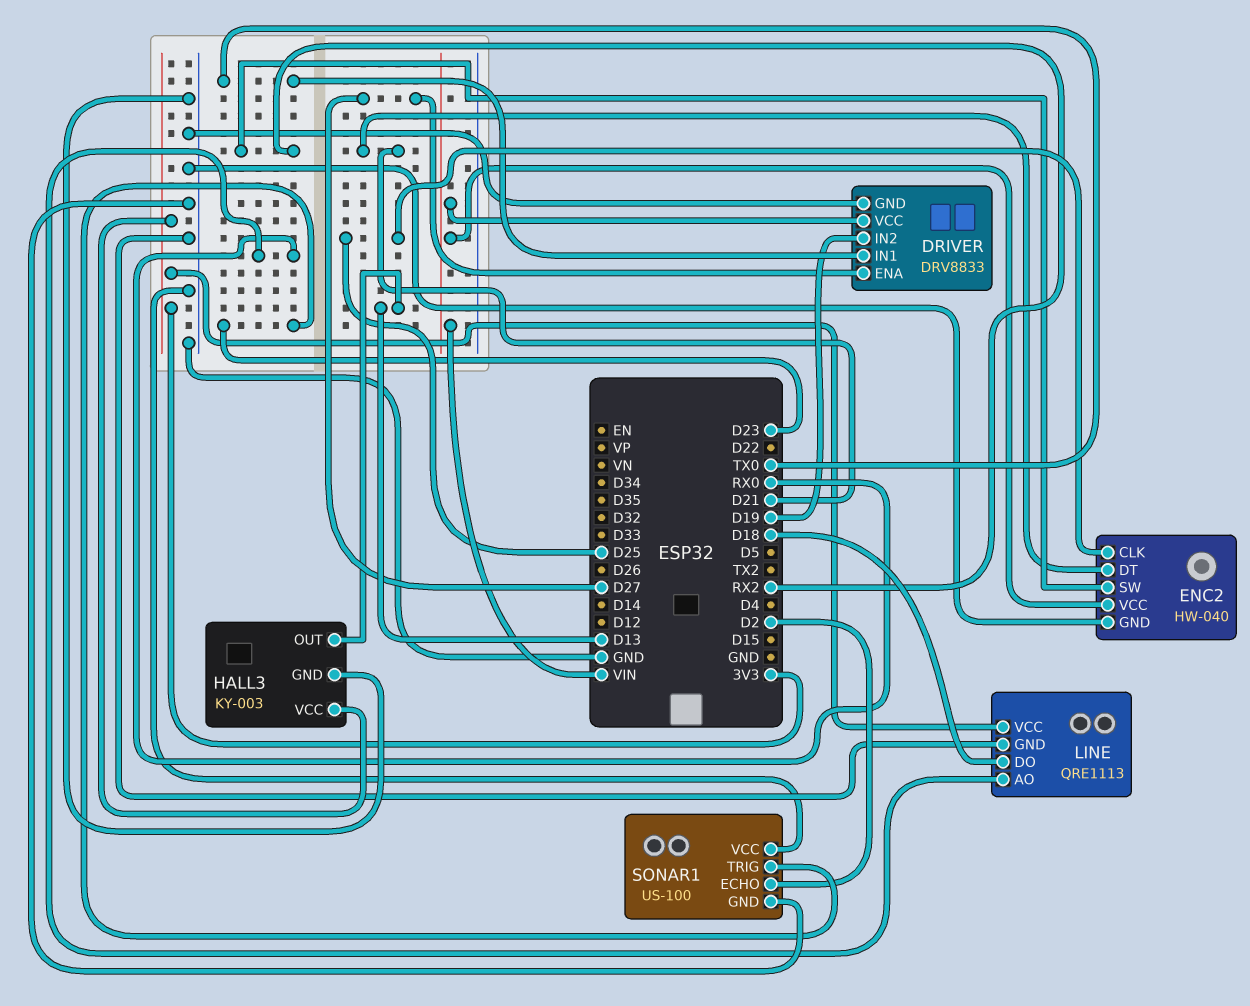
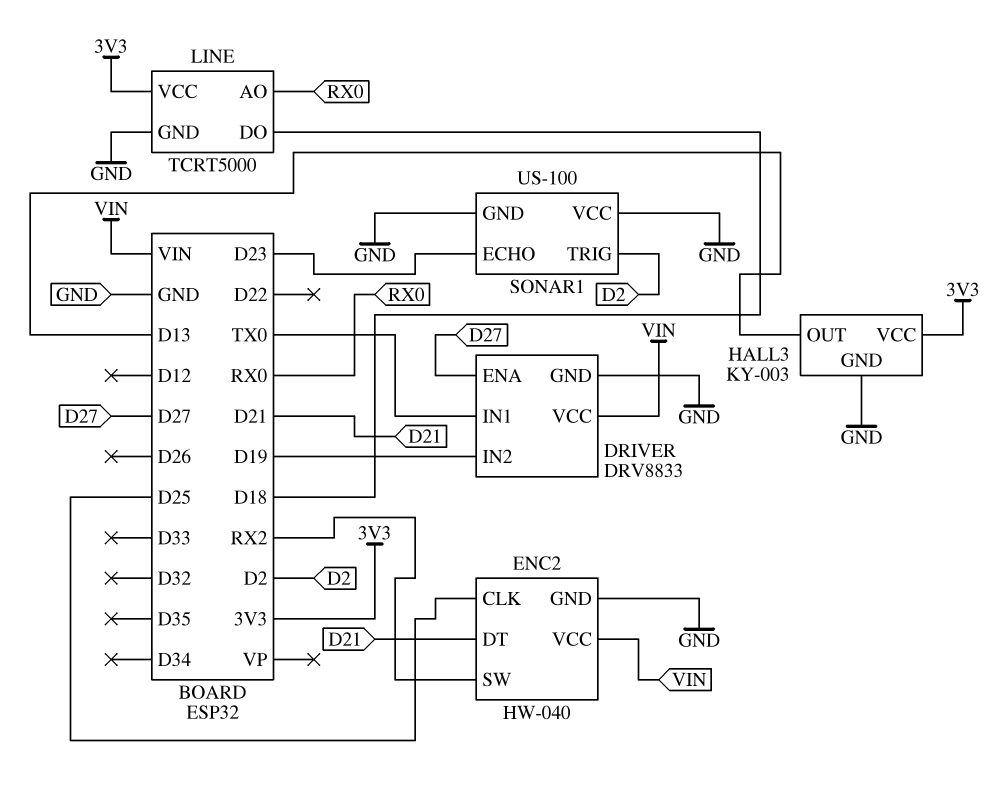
LINE: QRE1113 -> TCRT5000
SONAR1 pin ECHO: D2 -> D23
SONAR1 pin TRIG: D23 -> D2

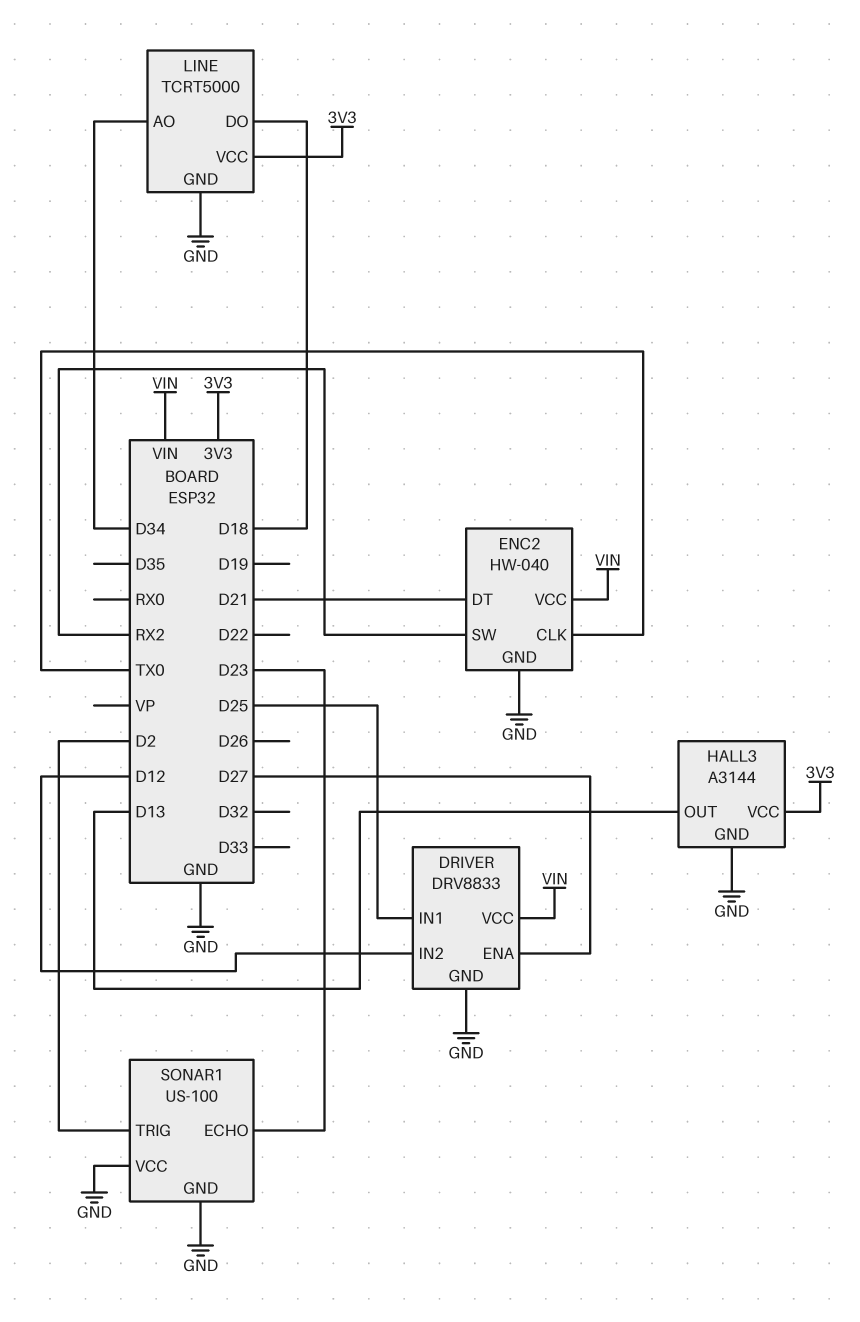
DRIVER pin IN1: TX0 -> D25
DRIVER pin IN2: D19 -> D12
ENC2 pin CLK: D25 -> TX0
HALL3: KY-003 -> A3144
LINE pin AO: RX0 -> D34

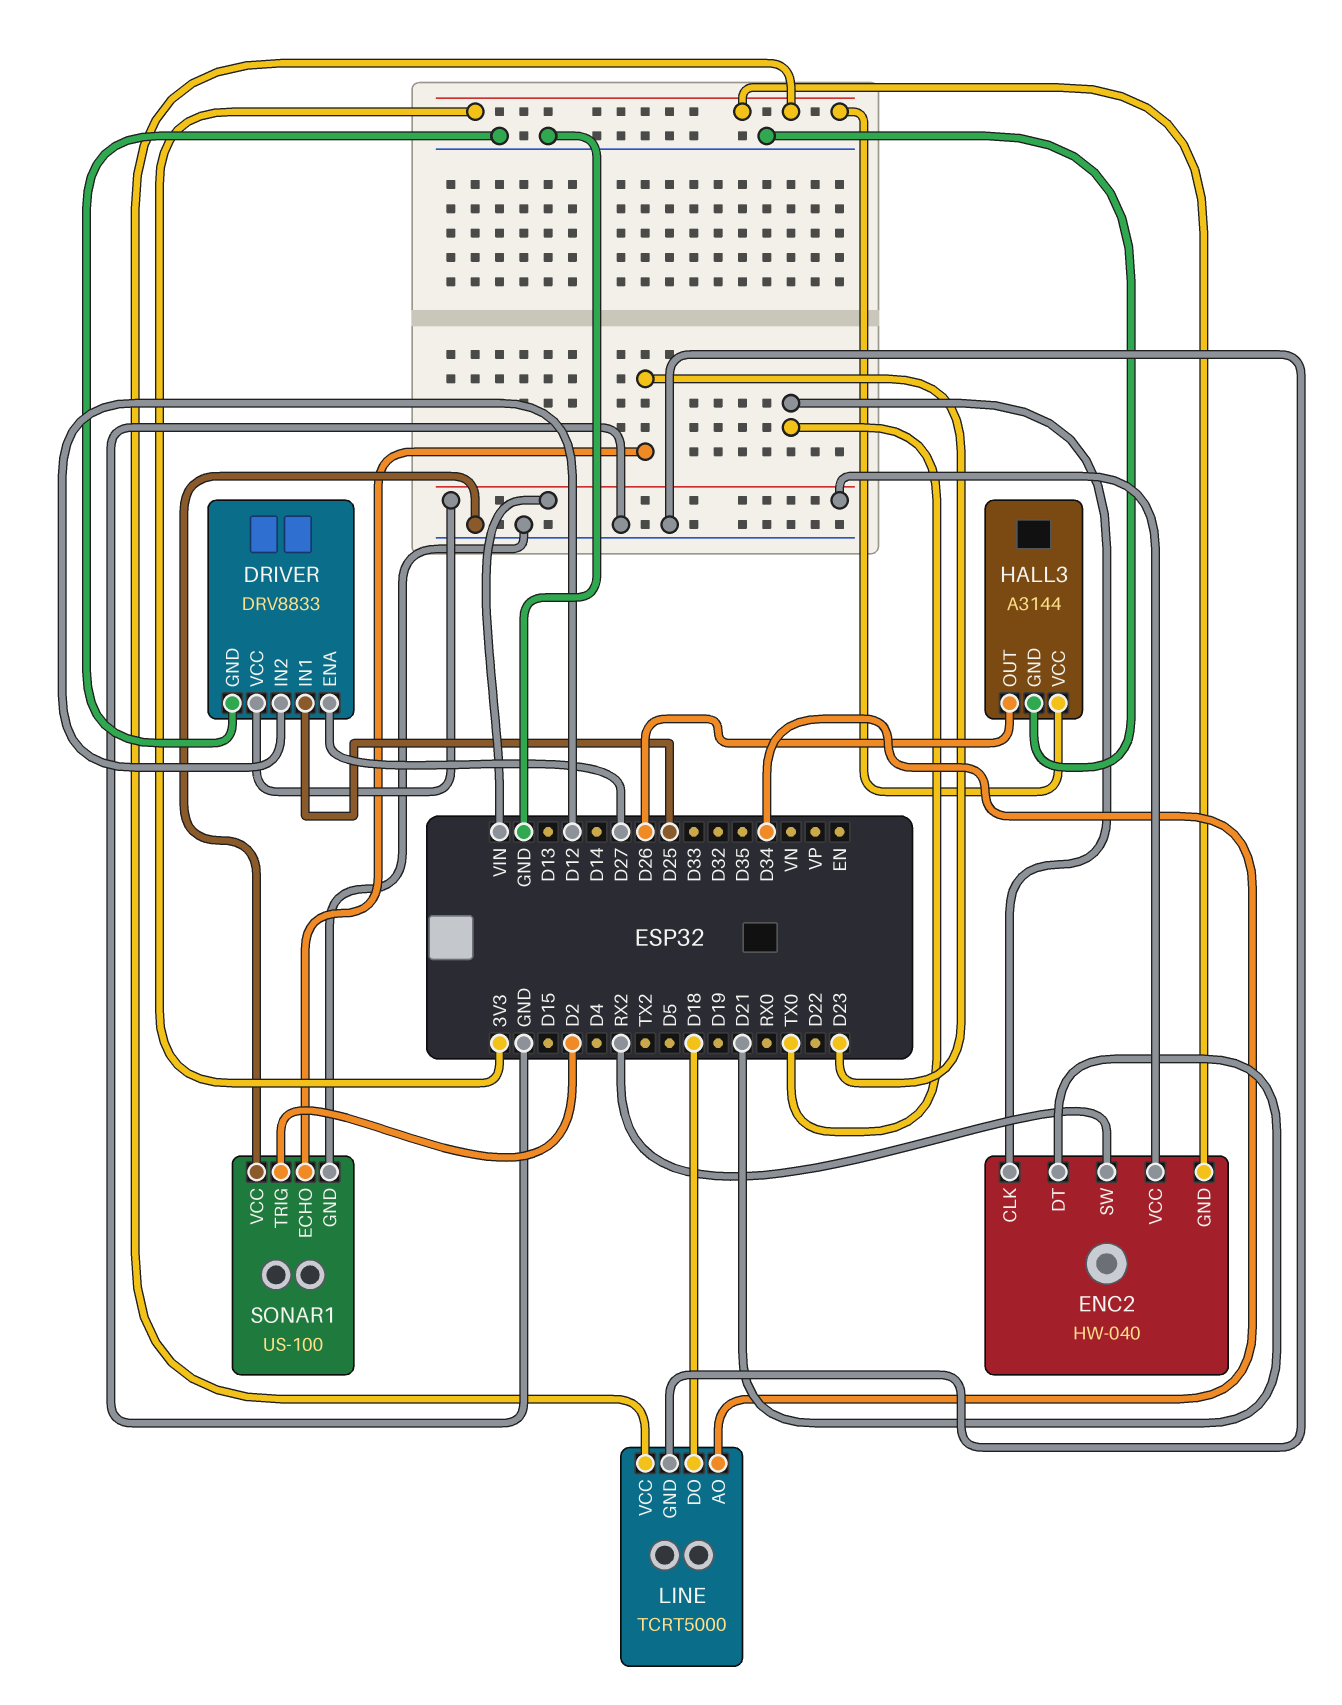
ENC2 pin GND: GND -> 3V3
HALL3 pin OUT: D13 -> D26

